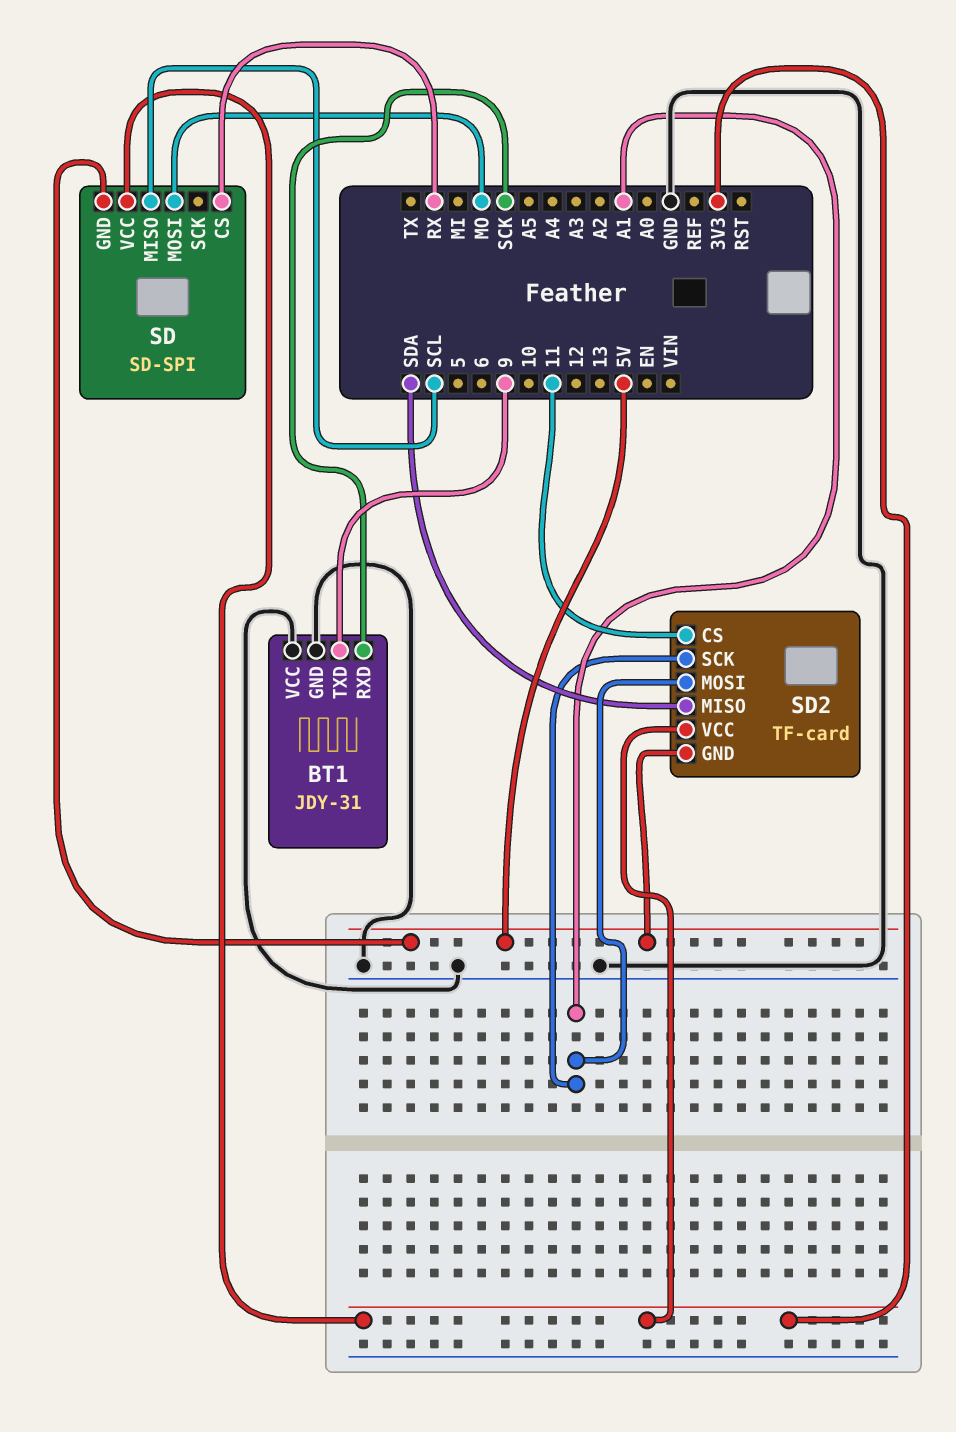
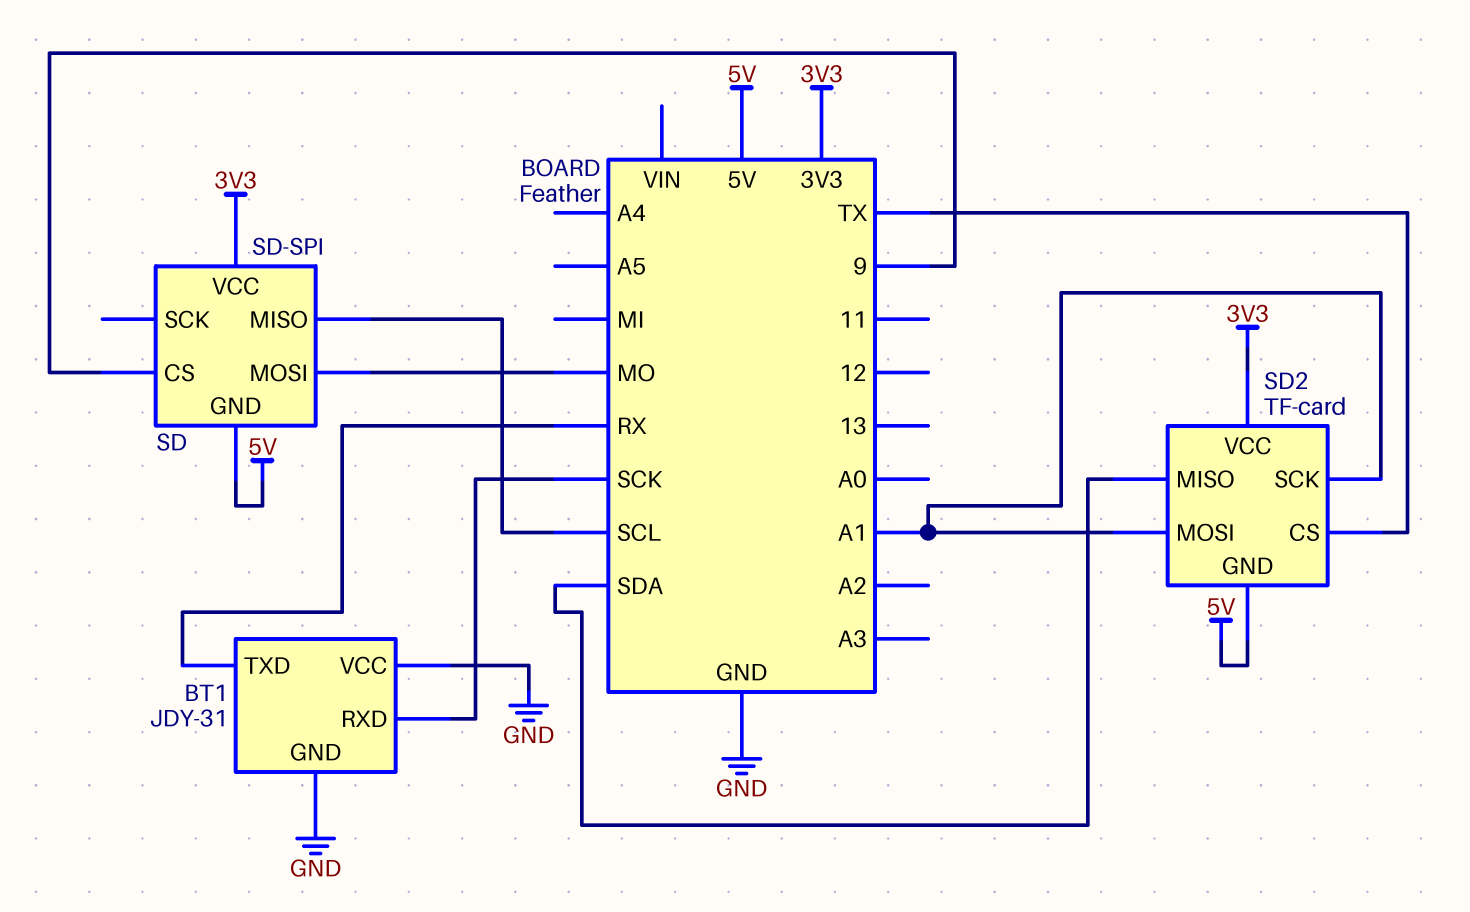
BT1 pin TXD: 9 -> RX
SD pin CS: RX -> 9
SD2 pin CS: 11 -> TX

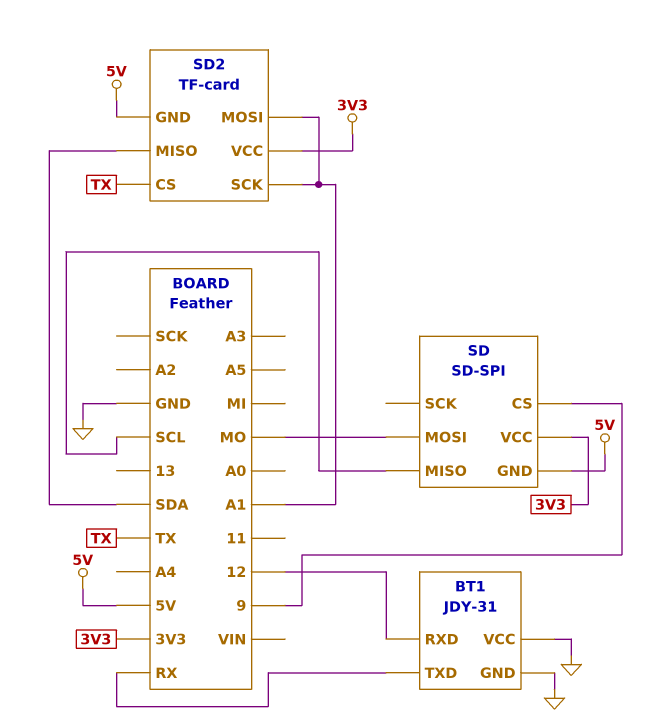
BT1 pin RXD: SCK -> 12

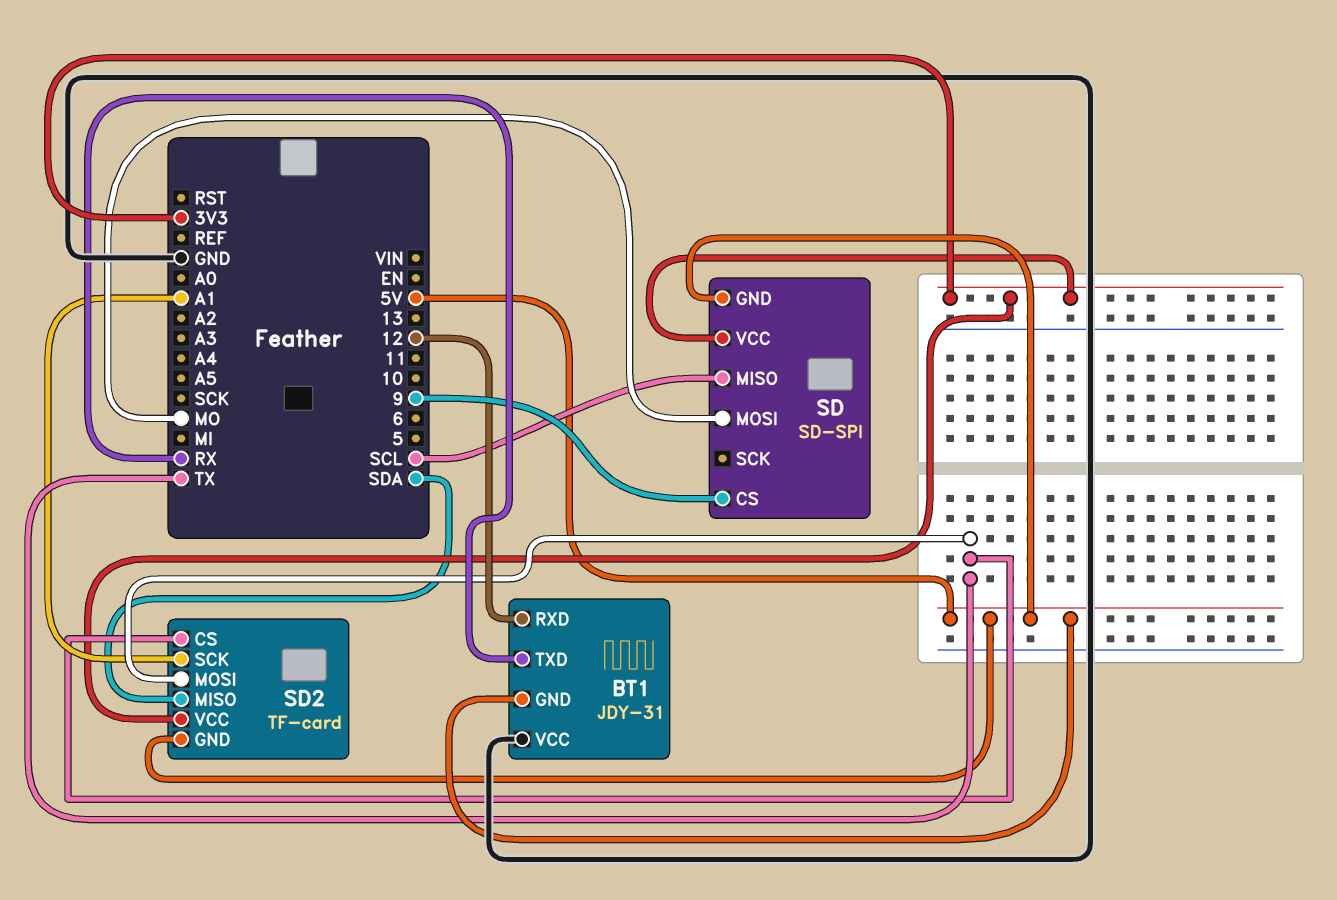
BT1 pin GND: GND -> 5V
SD2 pin MOSI: A1 -> TX

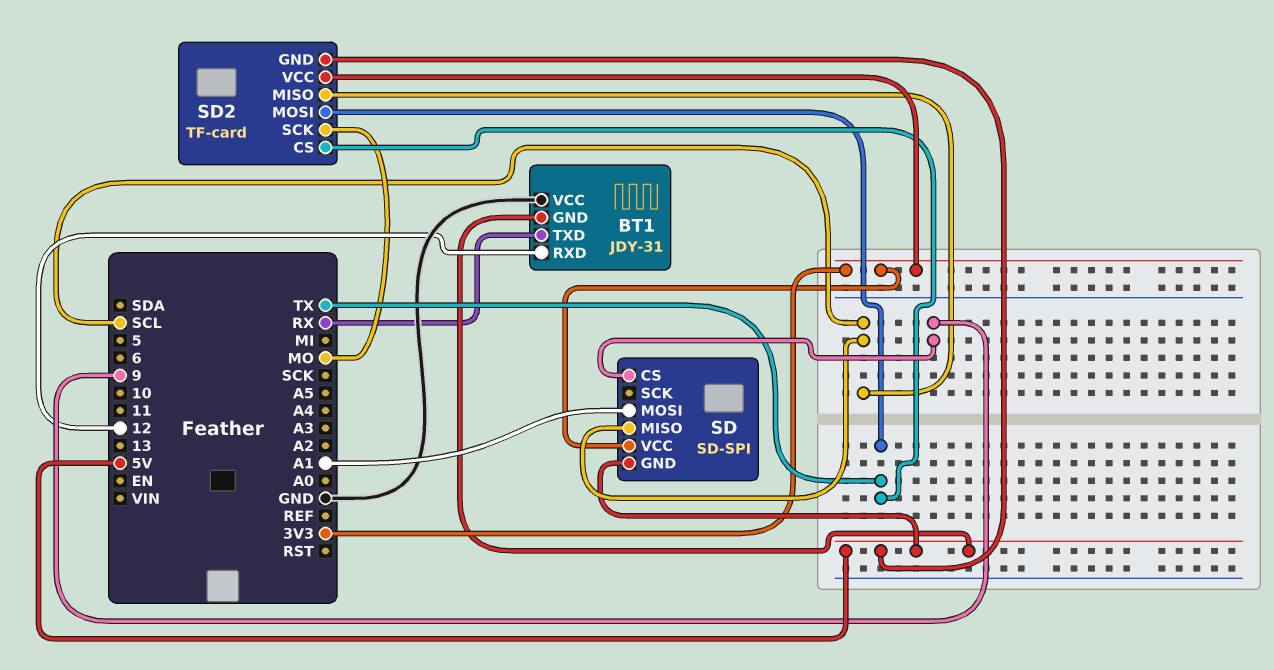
SD pin MOSI: MO -> A1
SD2 pin MISO: SDA -> SCL
SD2 pin SCK: A1 -> MO

